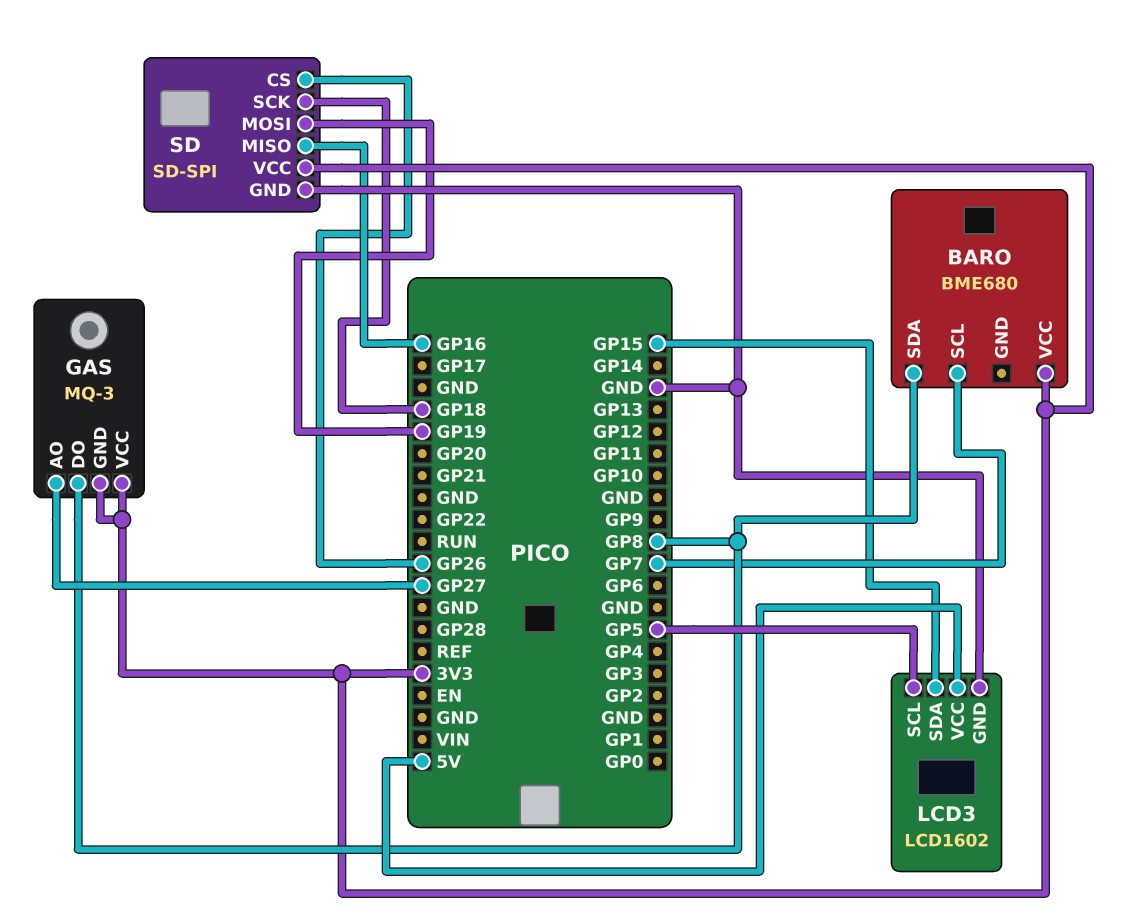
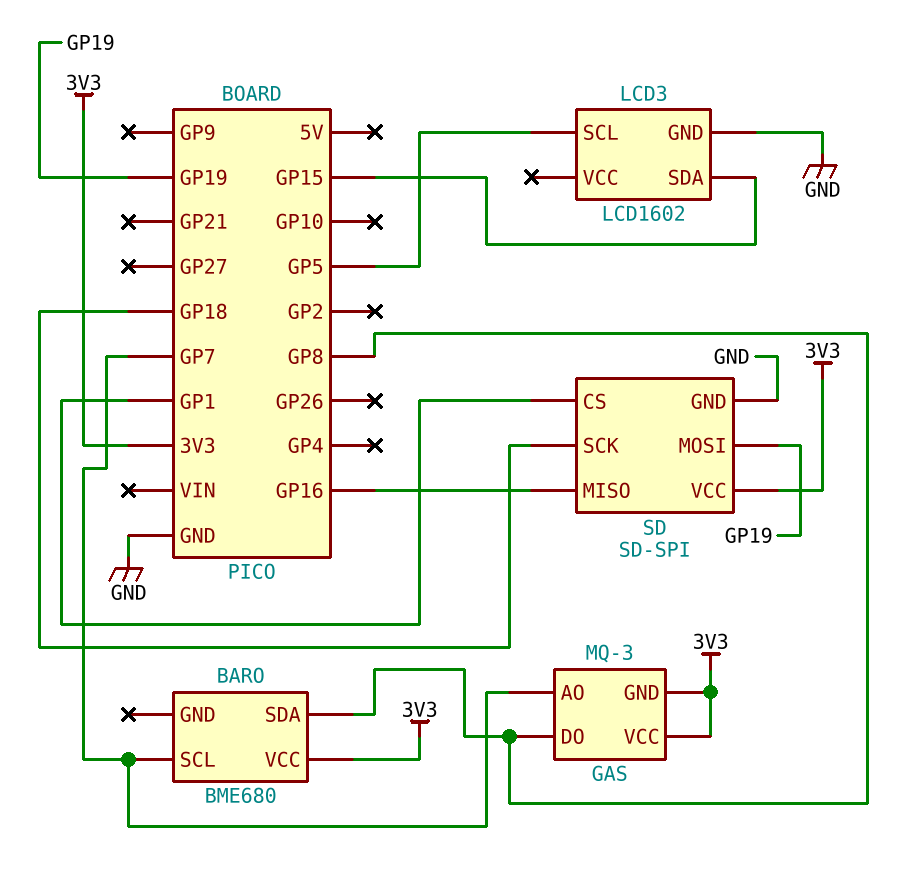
GAS pin AO: GP27 -> GP7
LCD3 pin VCC: 5V -> none
SD pin CS: GP26 -> GP1

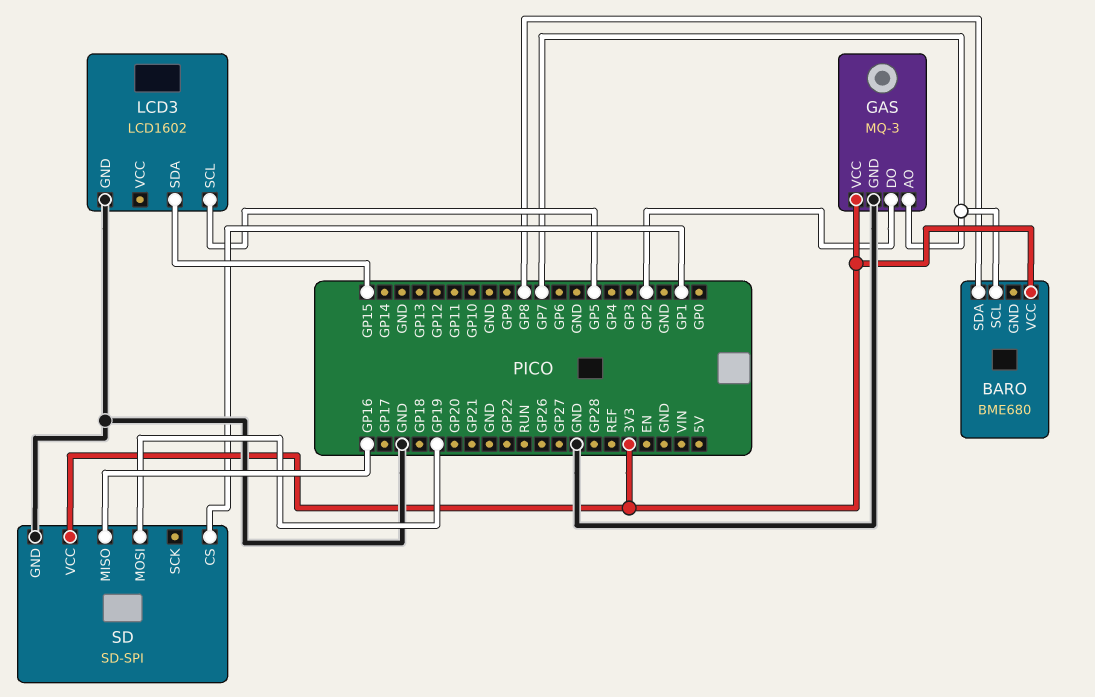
GAS pin DO: GP8 -> GP2
GAS pin GND: 3V3 -> GND
SD pin SCK: GP18 -> none

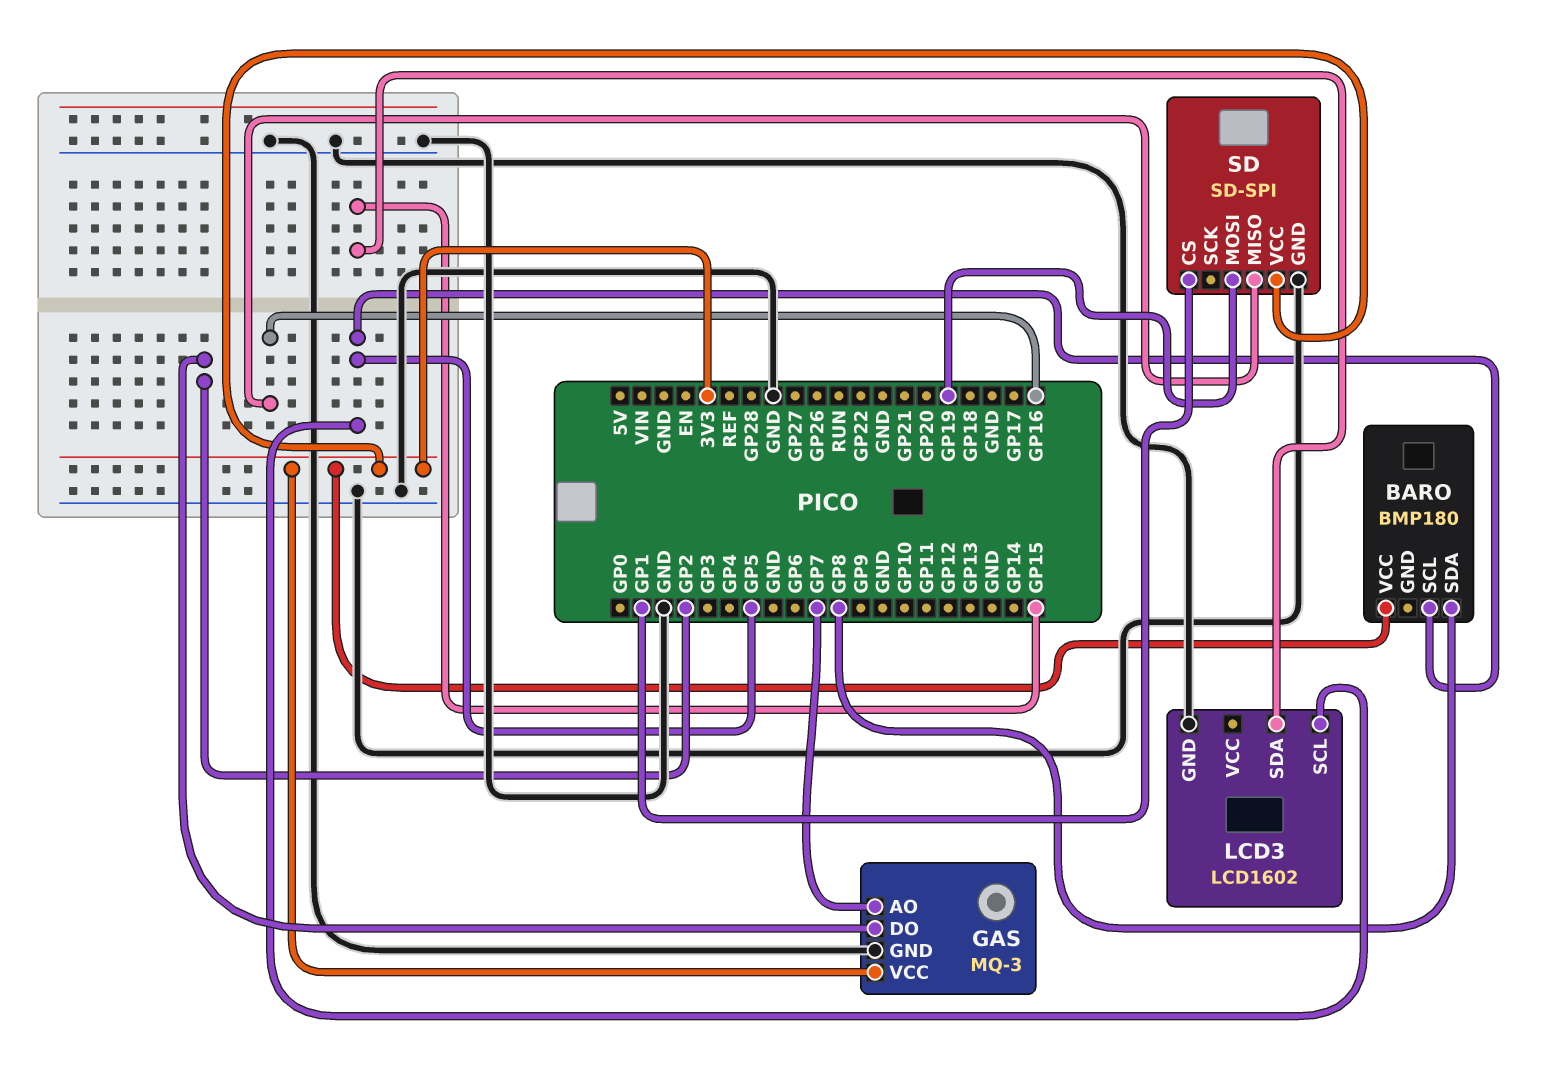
BARO: BME680 -> BMP180
BARO pin SCL: GP7 -> GP5

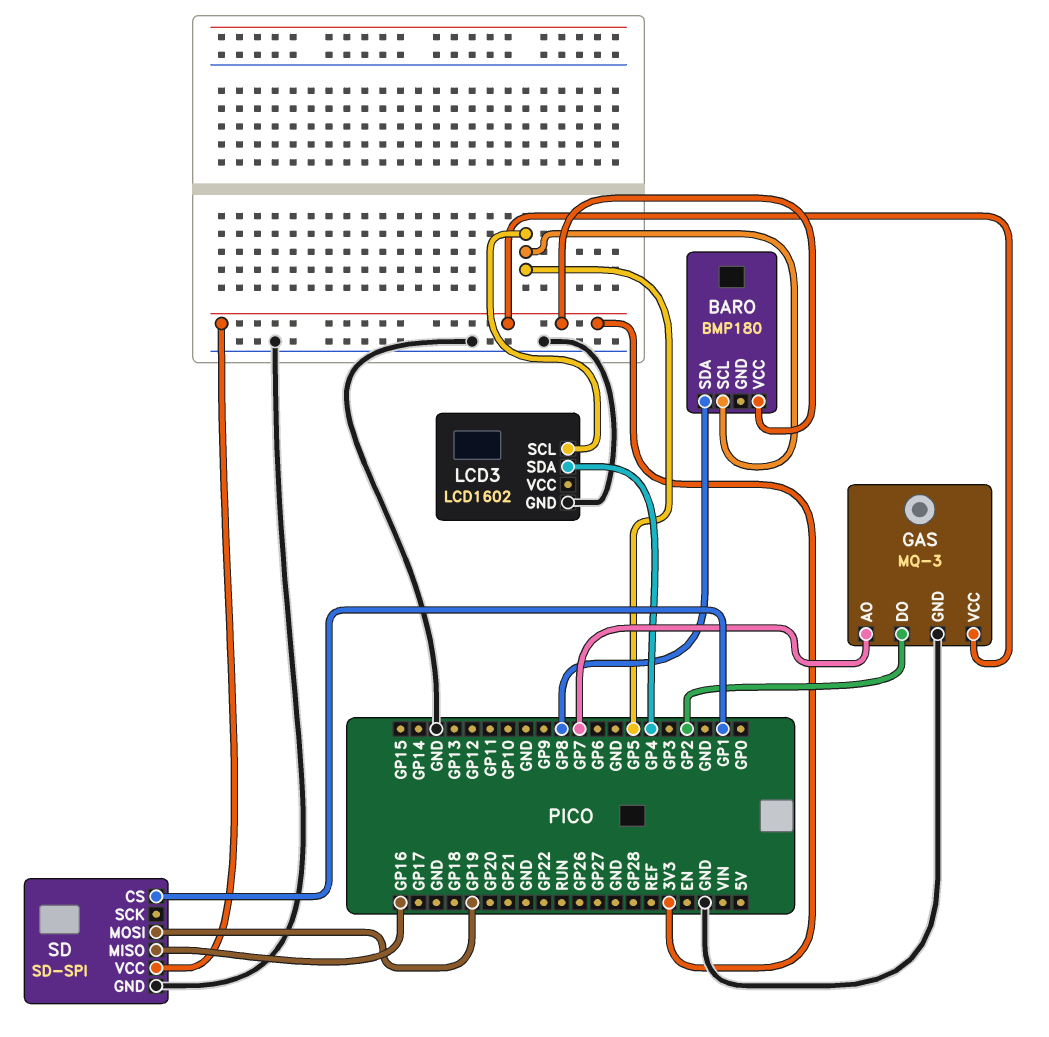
LCD3 pin SDA: GP15 -> GP4

